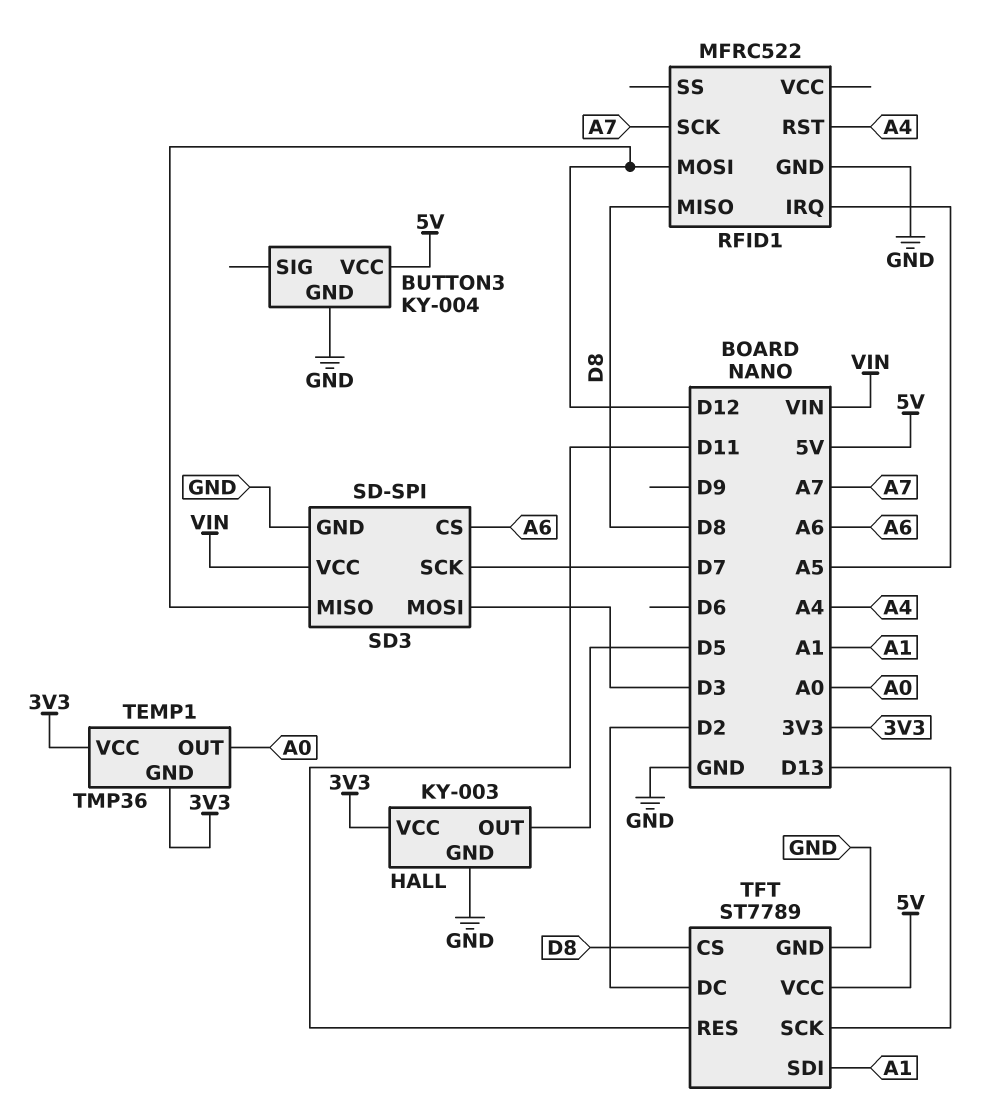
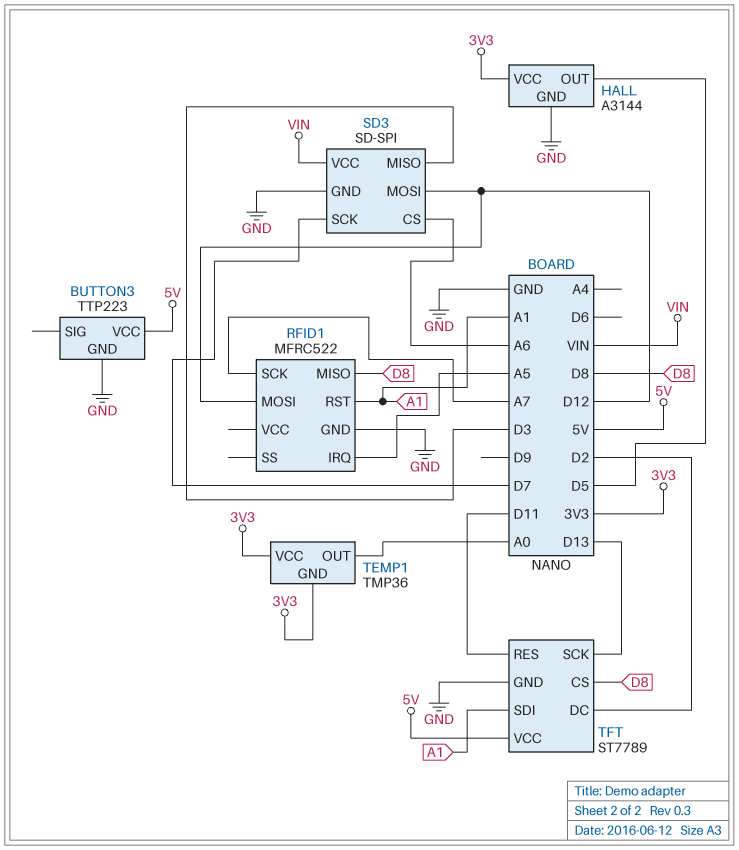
BUTTON3: KY-004 -> TTP223
HALL: KY-003 -> A3144
RFID1 pin RST: A4 -> A1
SD3 pin MISO: D12 -> D3
SD3 pin MOSI: D3 -> D12

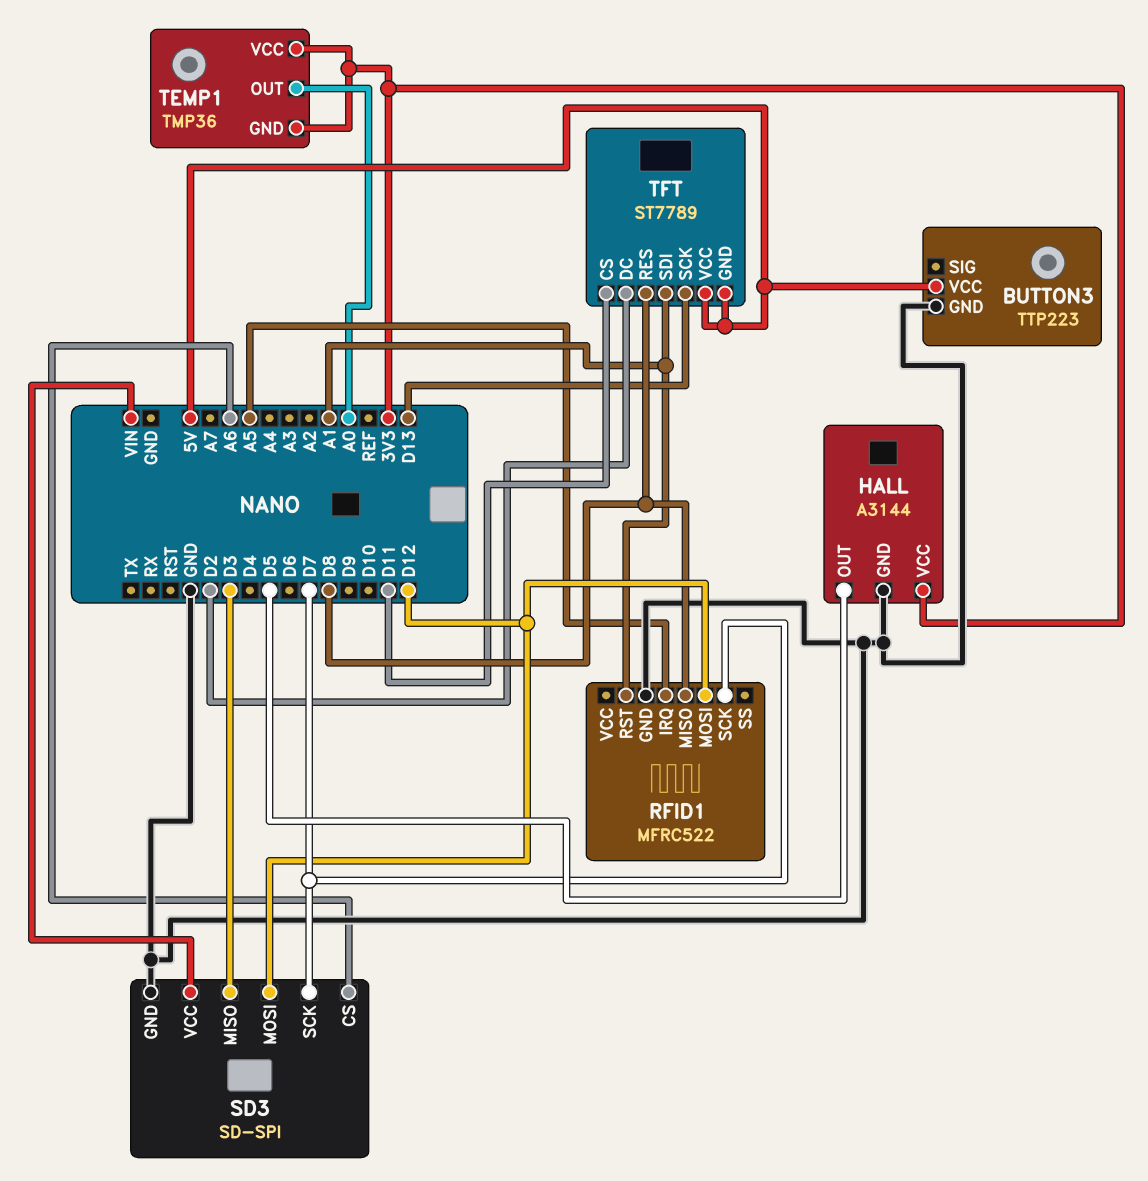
RFID1 pin SCK: A7 -> D7
TFT pin CS: D8 -> D11
TFT pin GND: GND -> 5V
TFT pin RES: D11 -> D8

